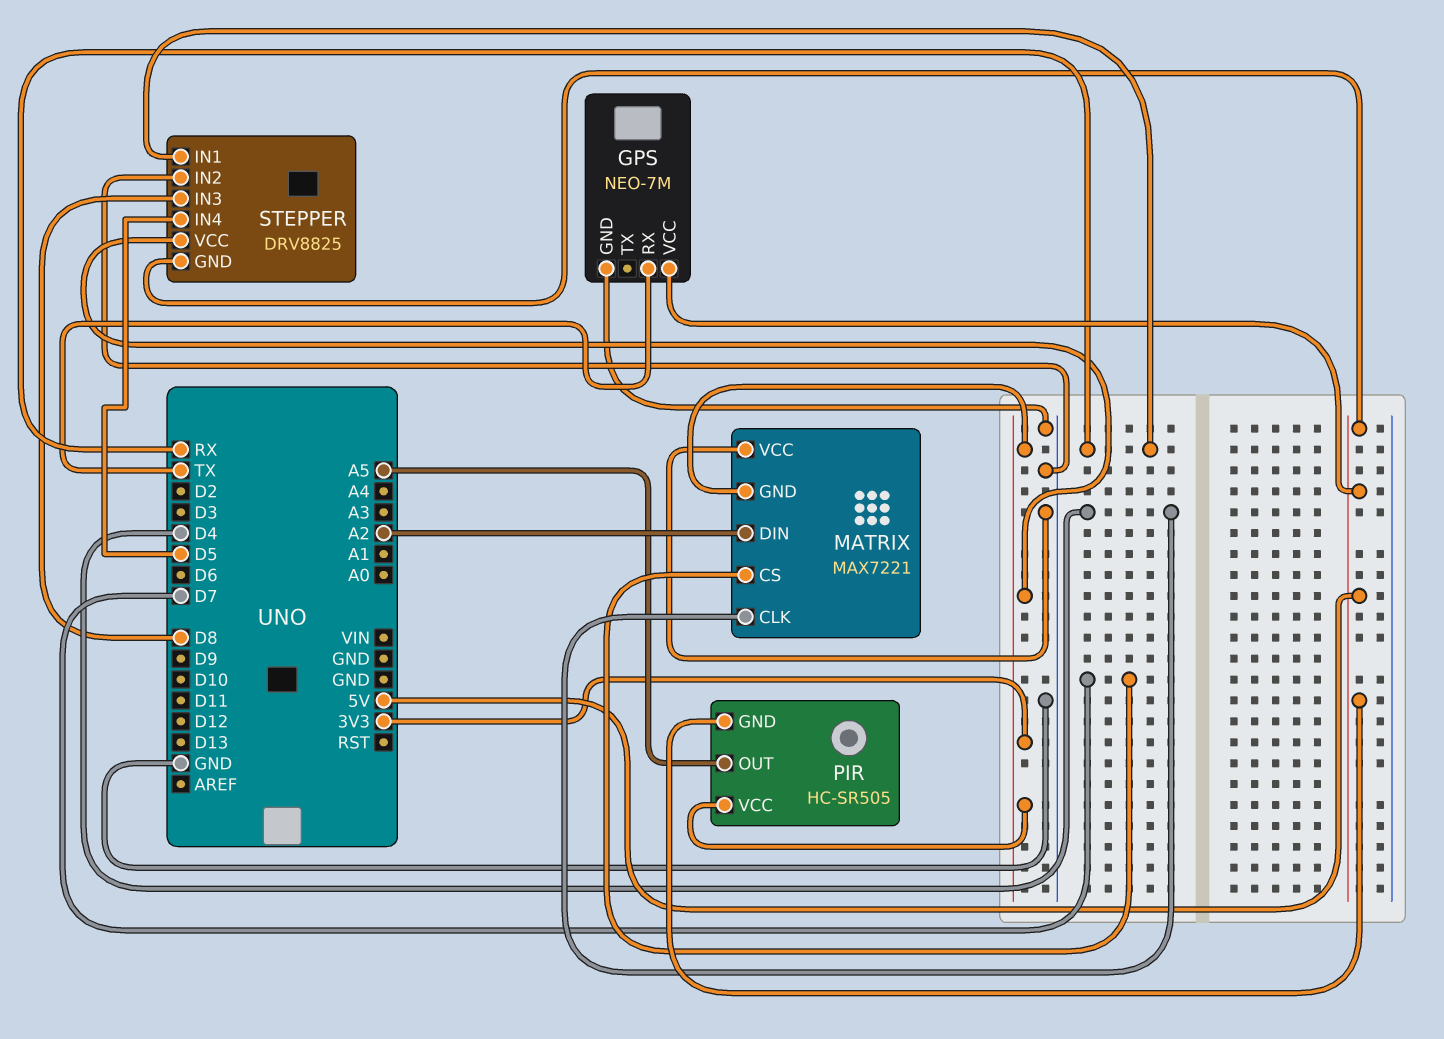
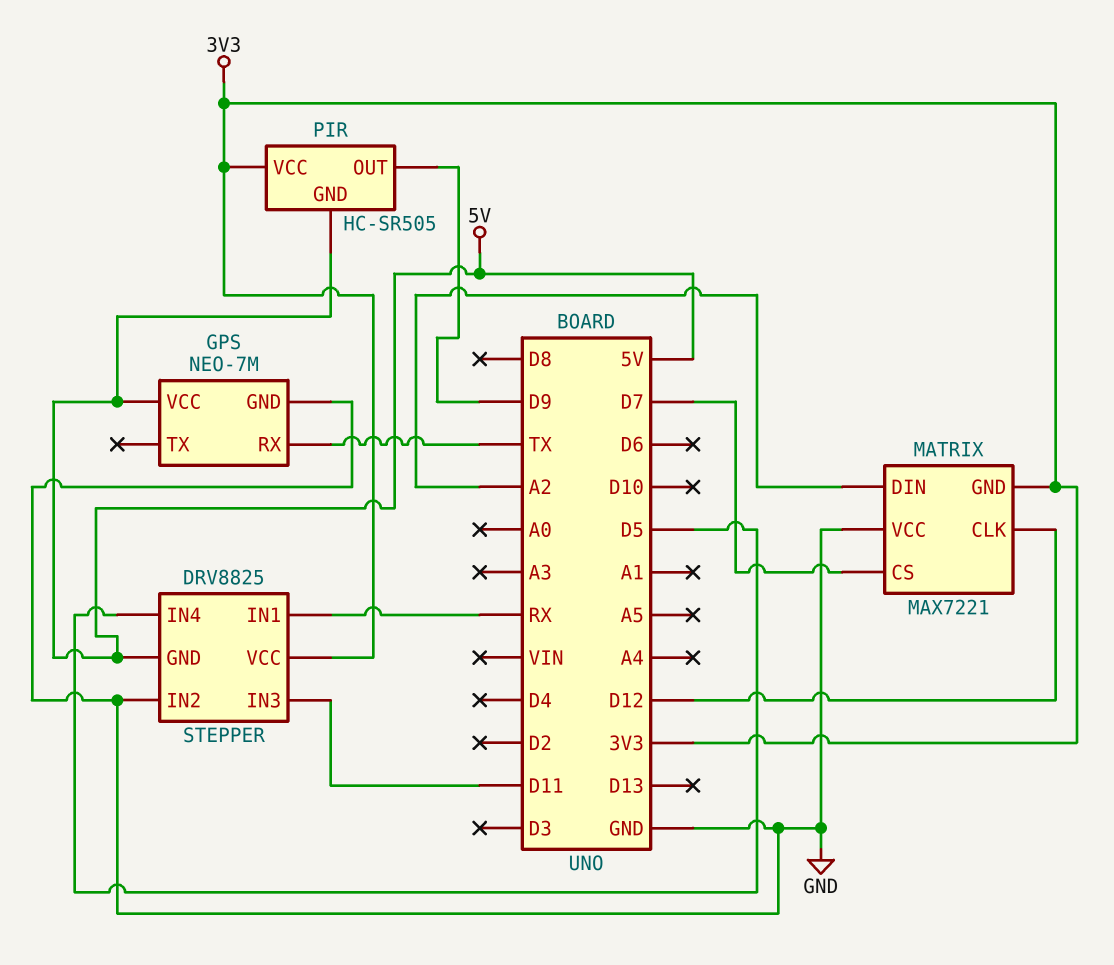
MATRIX pin CLK: D4 -> D12
PIR pin OUT: A5 -> D9
STEPPER pin IN3: D8 -> D11

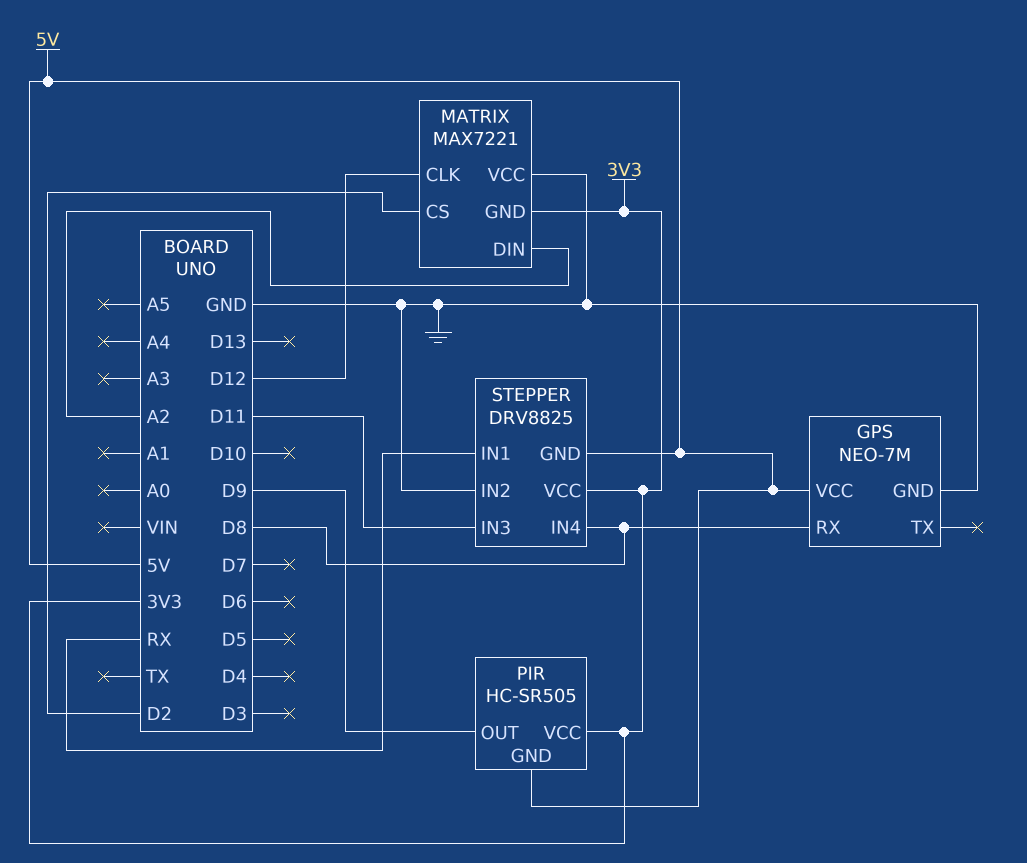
GPS pin RX: TX -> D8
MATRIX pin CS: D7 -> D2
STEPPER pin IN4: D5 -> D8

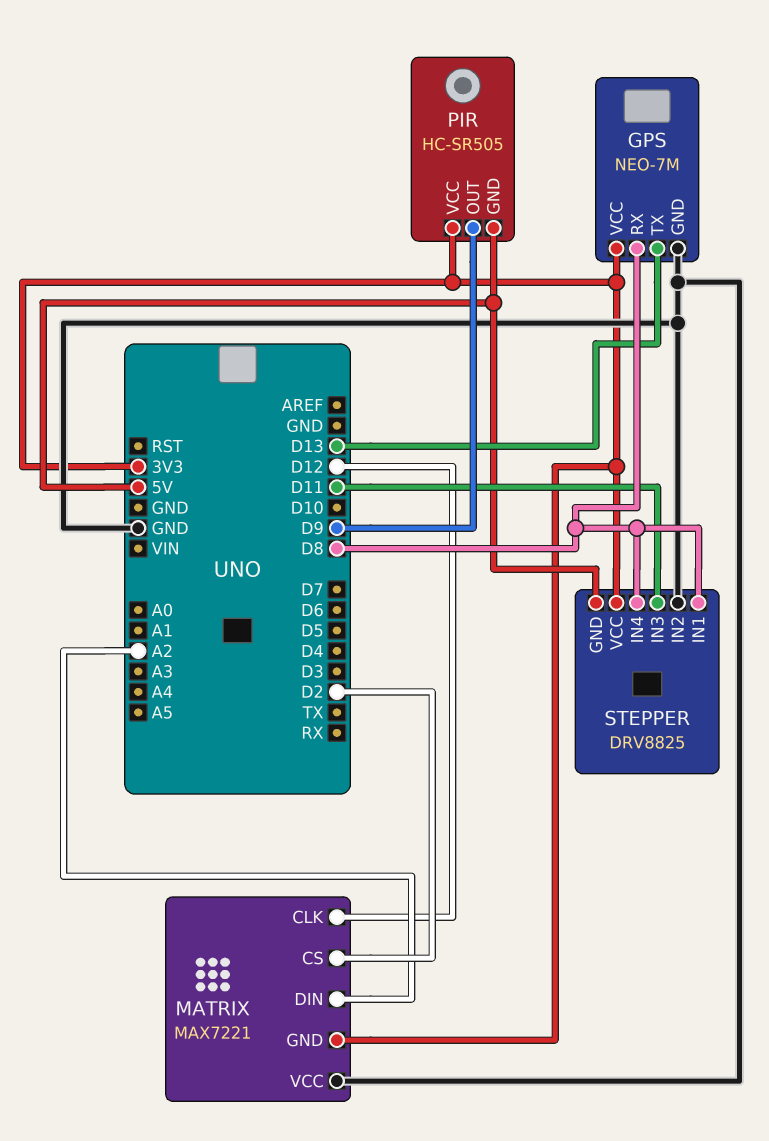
GPS pin TX: none -> D13
GPS pin VCC: 5V -> 3V3
STEPPER pin IN1: RX -> D8

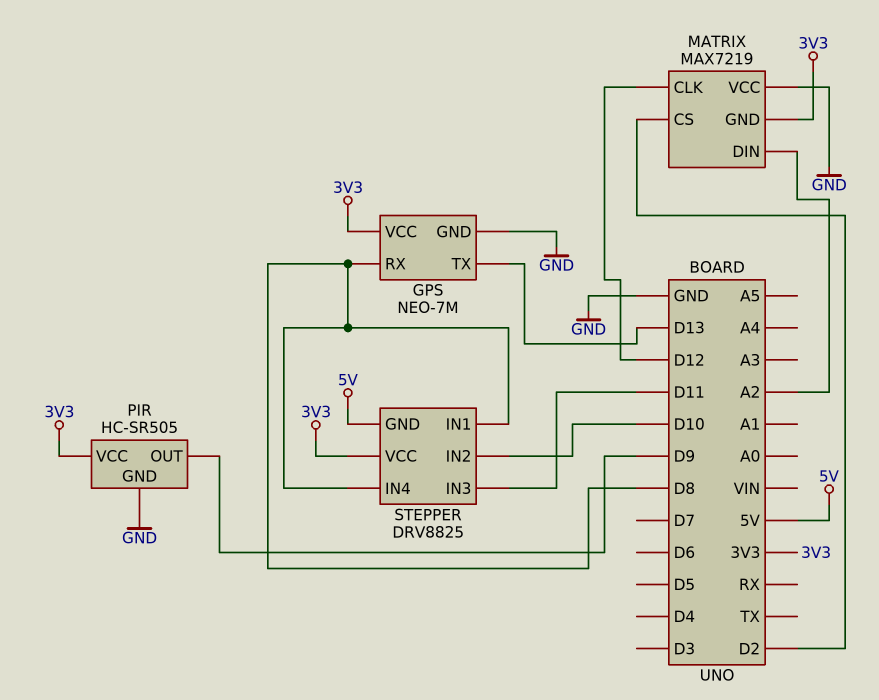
MATRIX: MAX7221 -> MAX7219
PIR pin GND: 5V -> GND
STEPPER pin IN2: GND -> D10

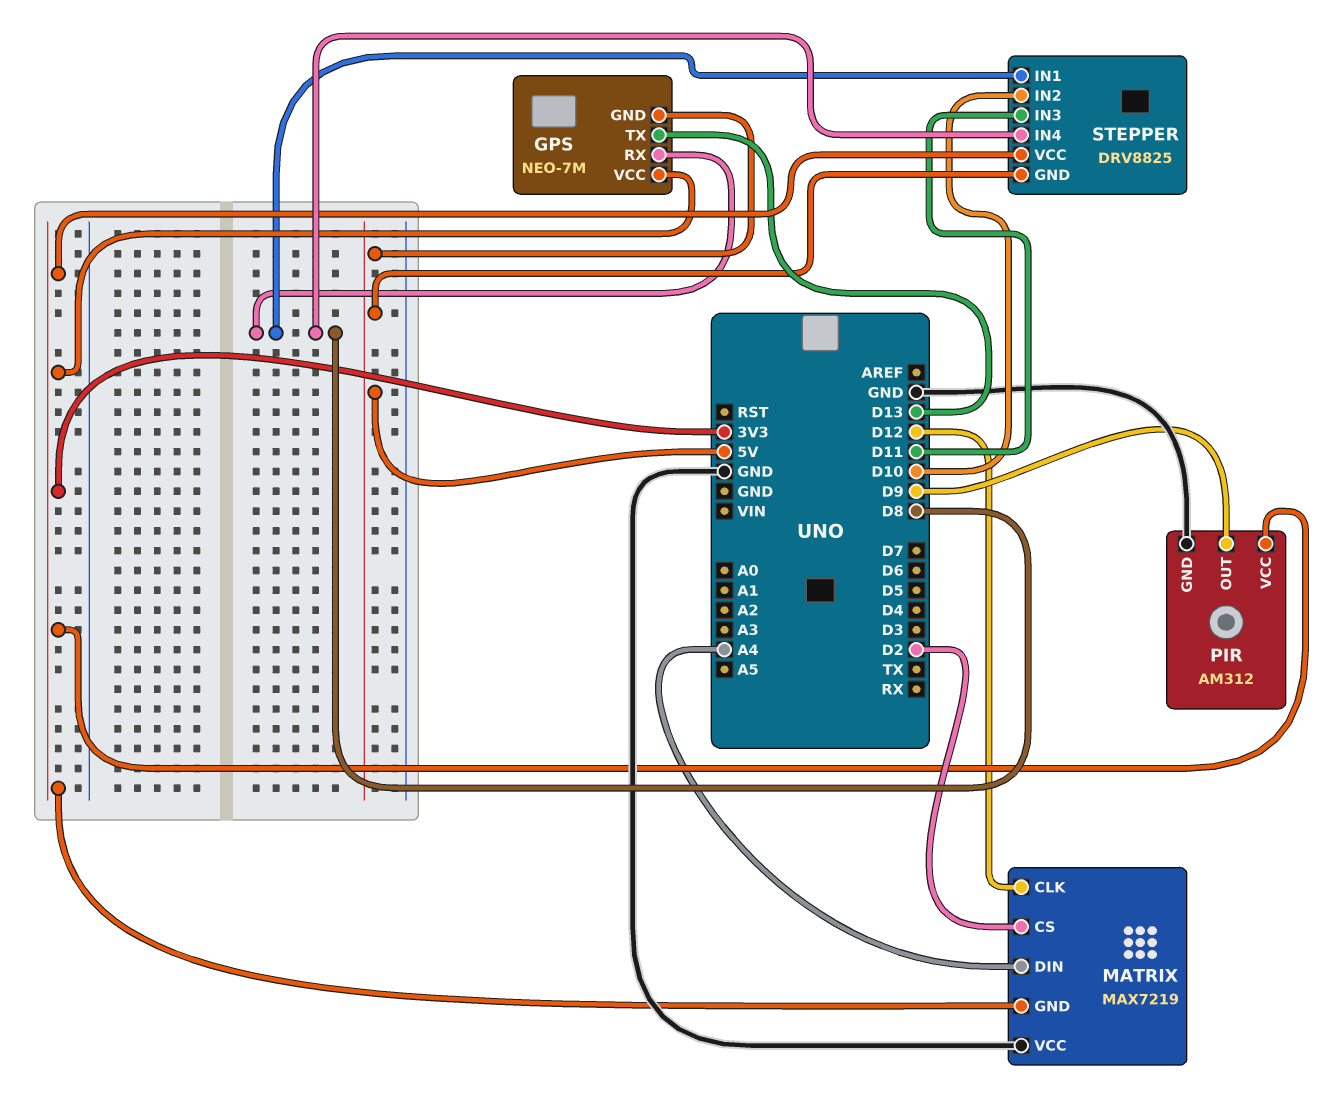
GPS pin GND: GND -> 5V
MATRIX pin DIN: A2 -> A4
PIR: HC-SR505 -> AM312

